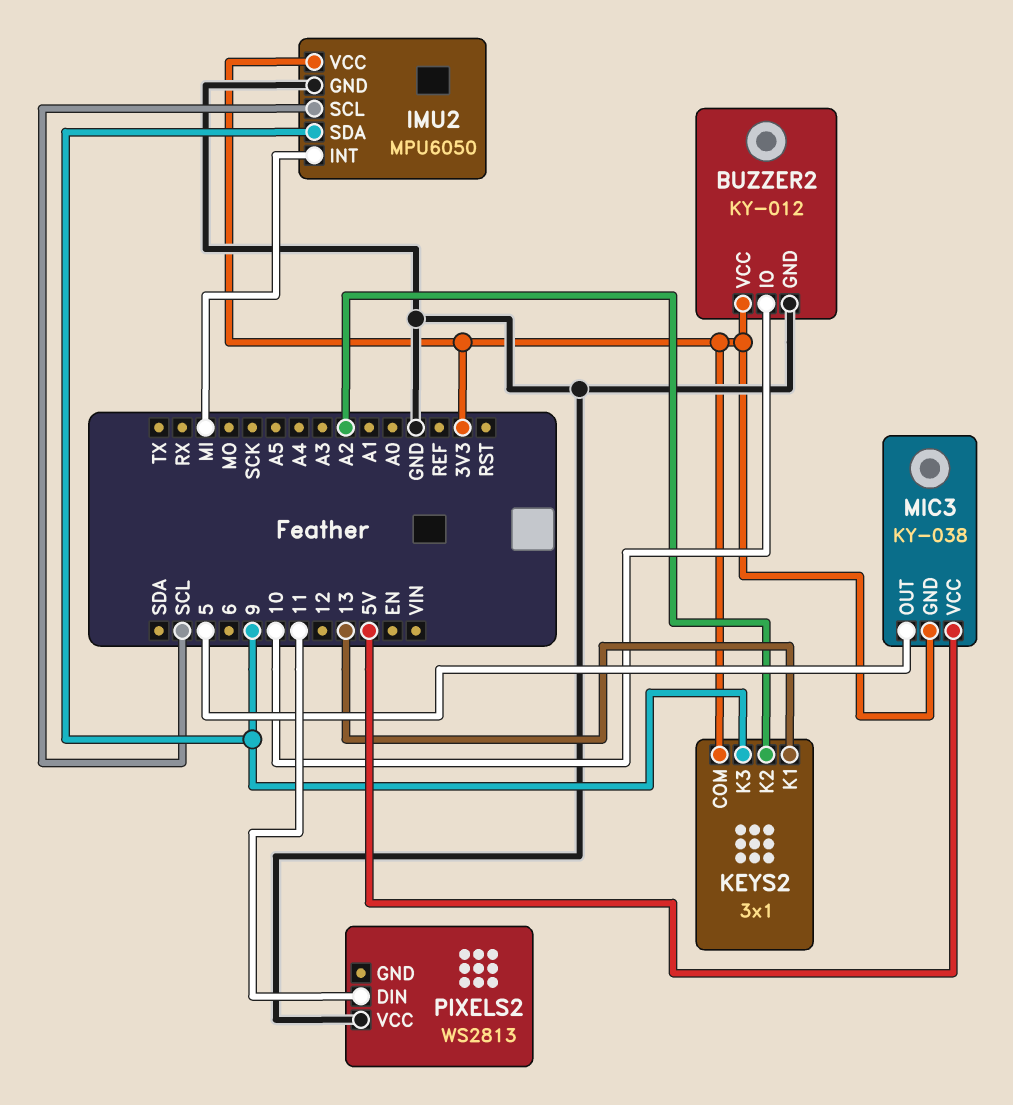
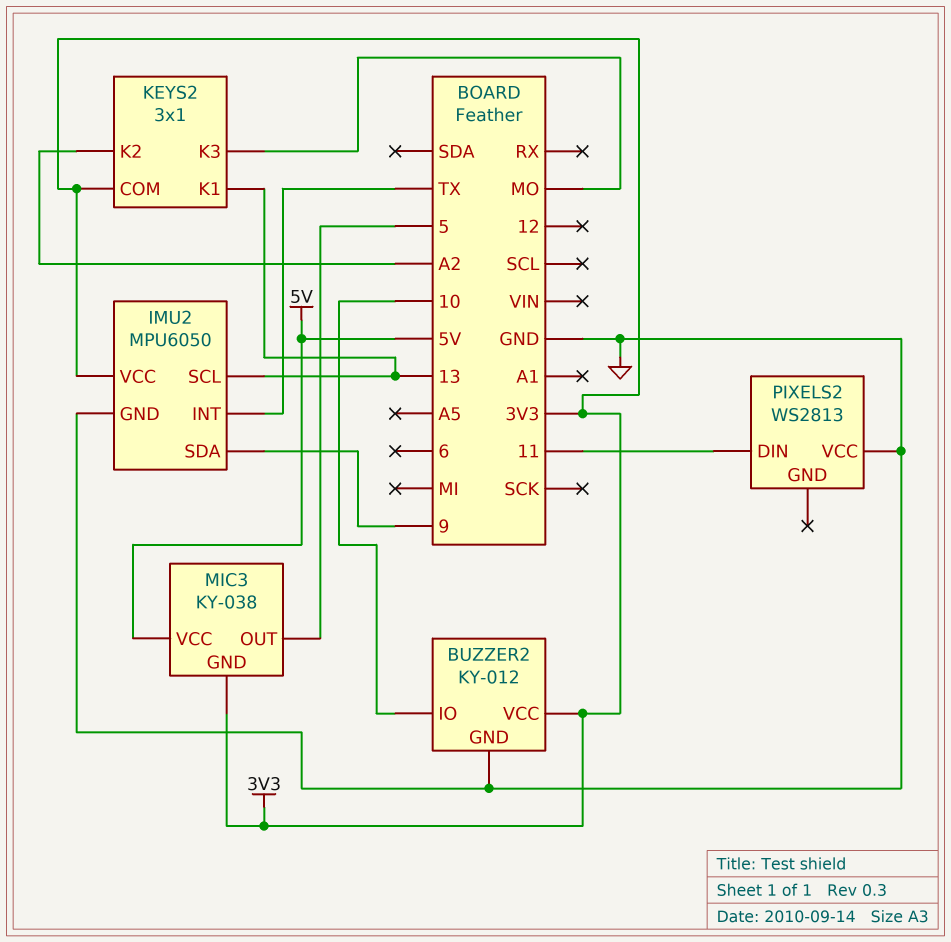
IMU2 pin INT: MI -> TX
IMU2 pin SCL: SCL -> 13
KEYS2 pin K3: 9 -> MO

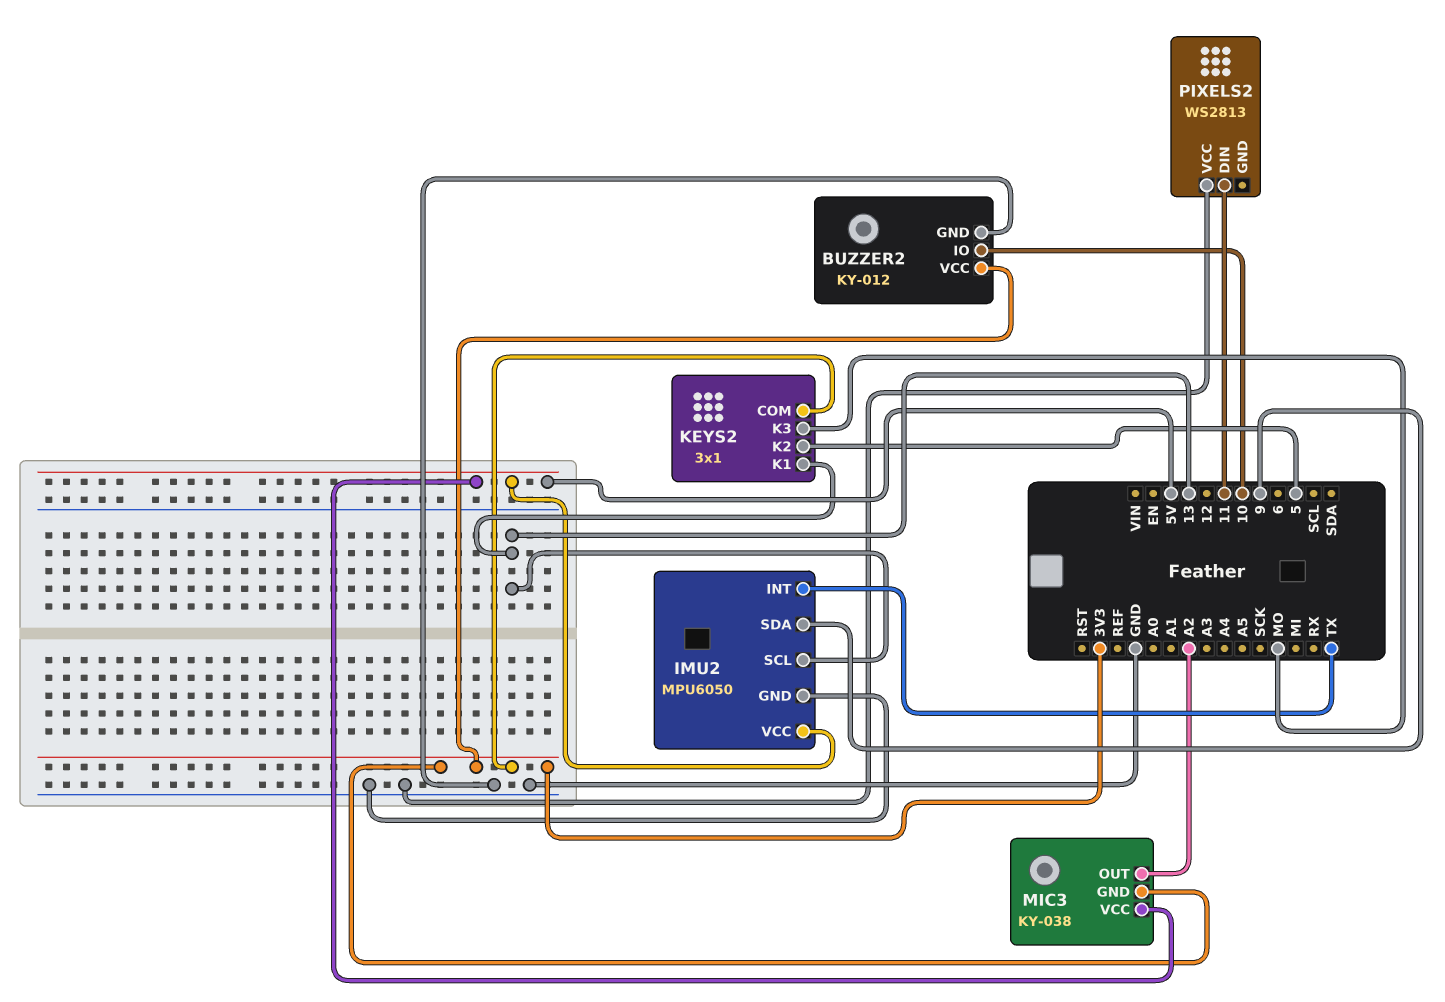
IMU2 pin VCC: 3V3 -> 5V
KEYS2 pin K2: A2 -> 5
MIC3 pin OUT: 5 -> A2

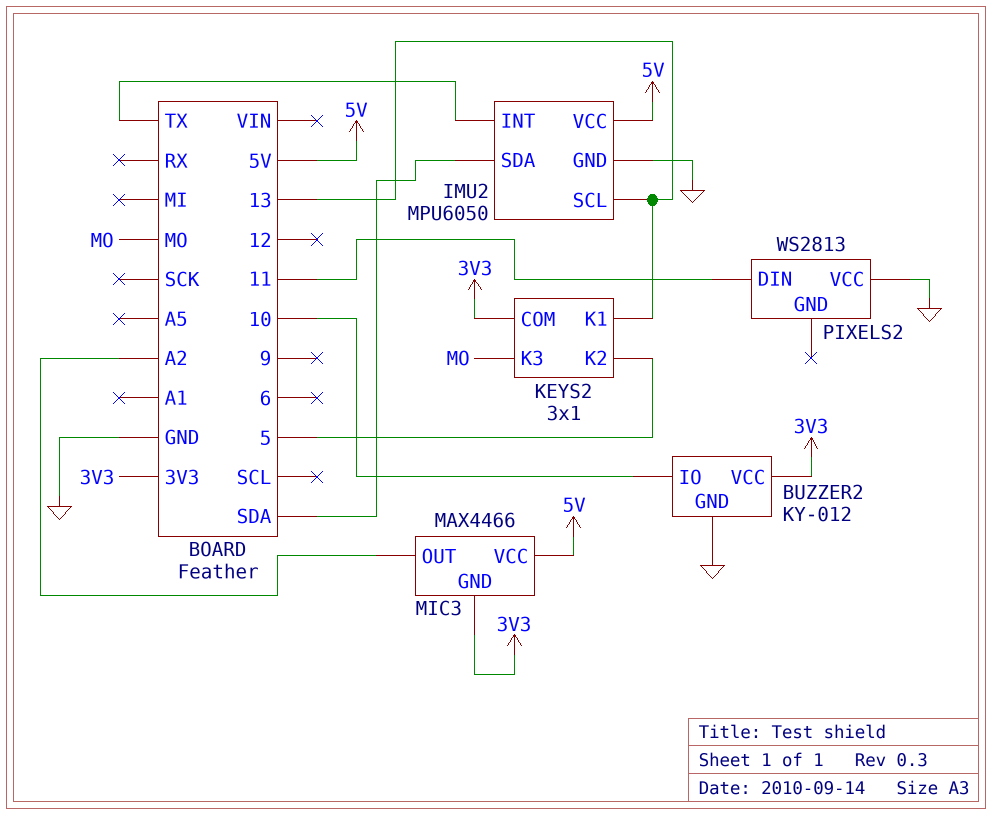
IMU2 pin SDA: 9 -> SDA
MIC3: KY-038 -> MAX4466

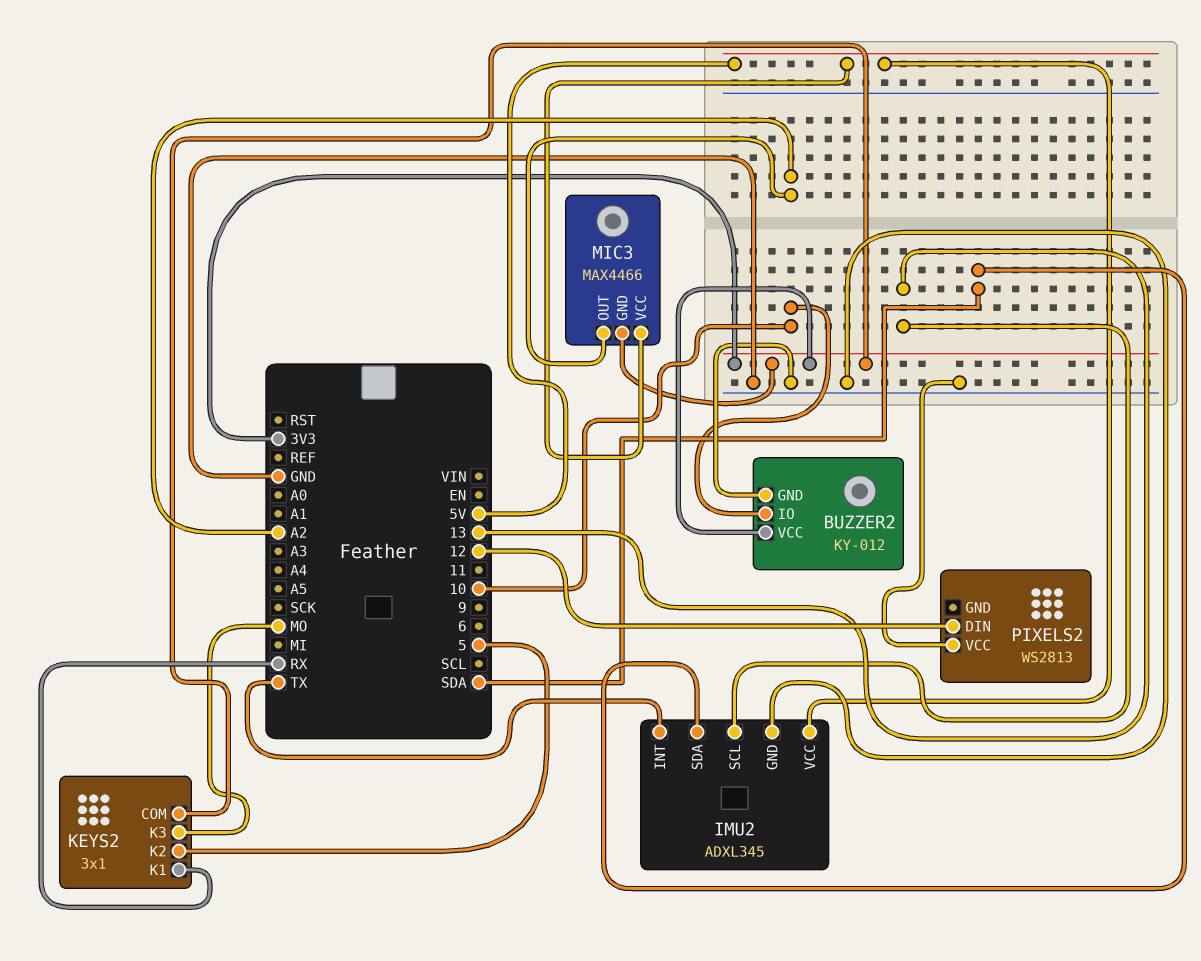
IMU2: MPU6050 -> ADXL345
KEYS2 pin K1: 13 -> RX
PIXELS2 pin DIN: 11 -> 12

